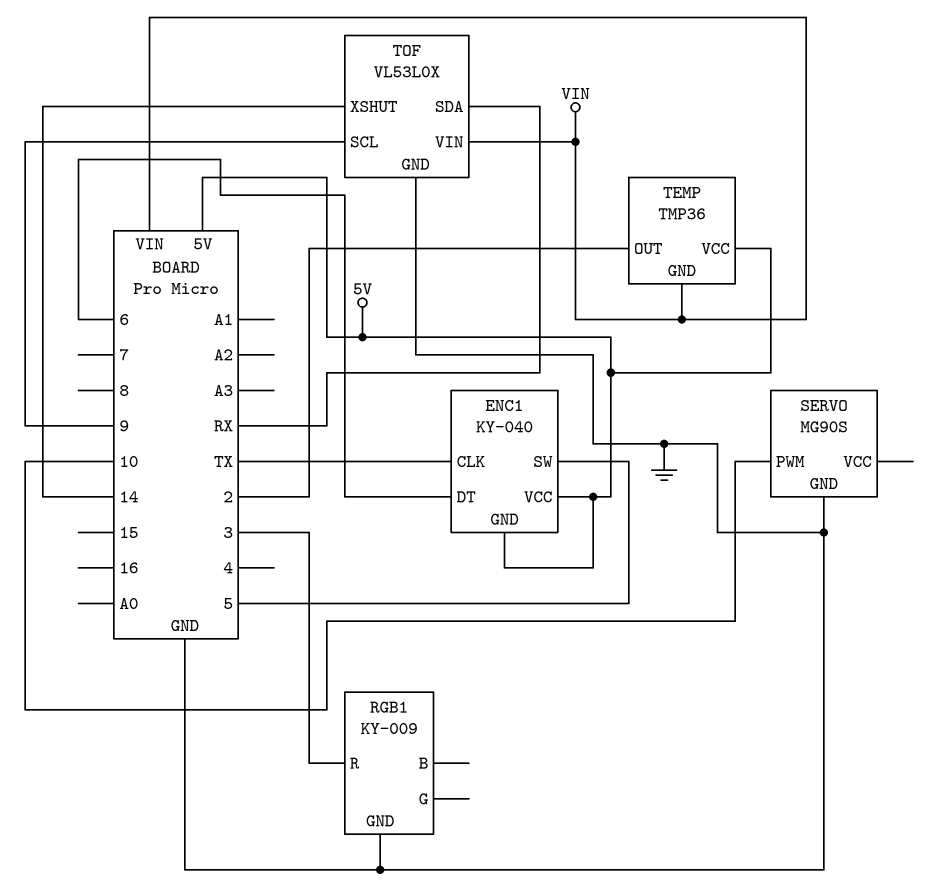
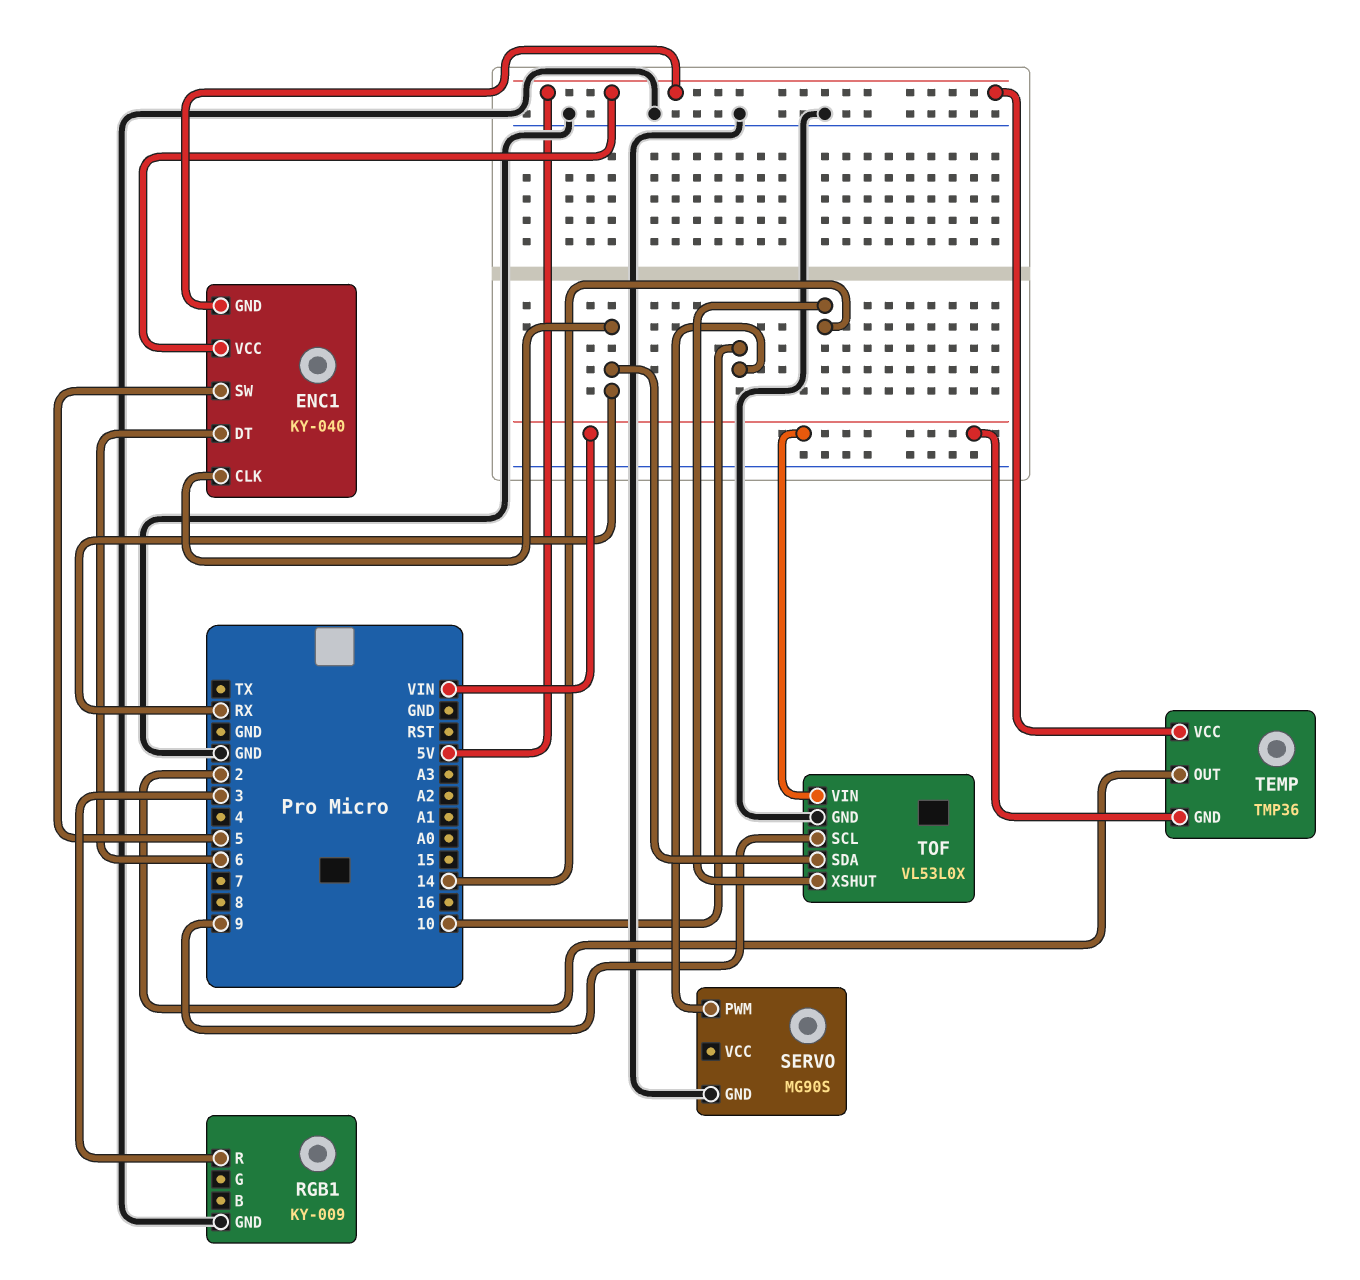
ENC1 pin CLK: TX -> RX

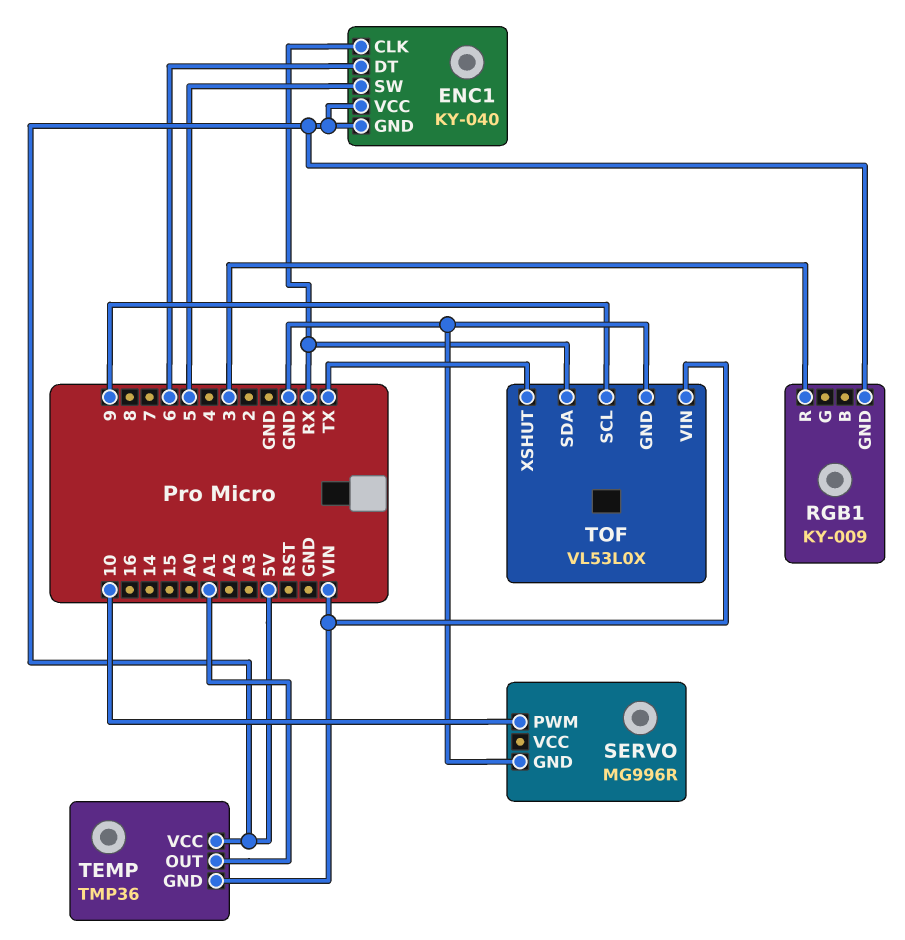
RGB1 pin GND: GND -> 5V
SERVO: MG90S -> MG996R
TEMP pin OUT: 2 -> A1
TOF pin XSHUT: 14 -> TX

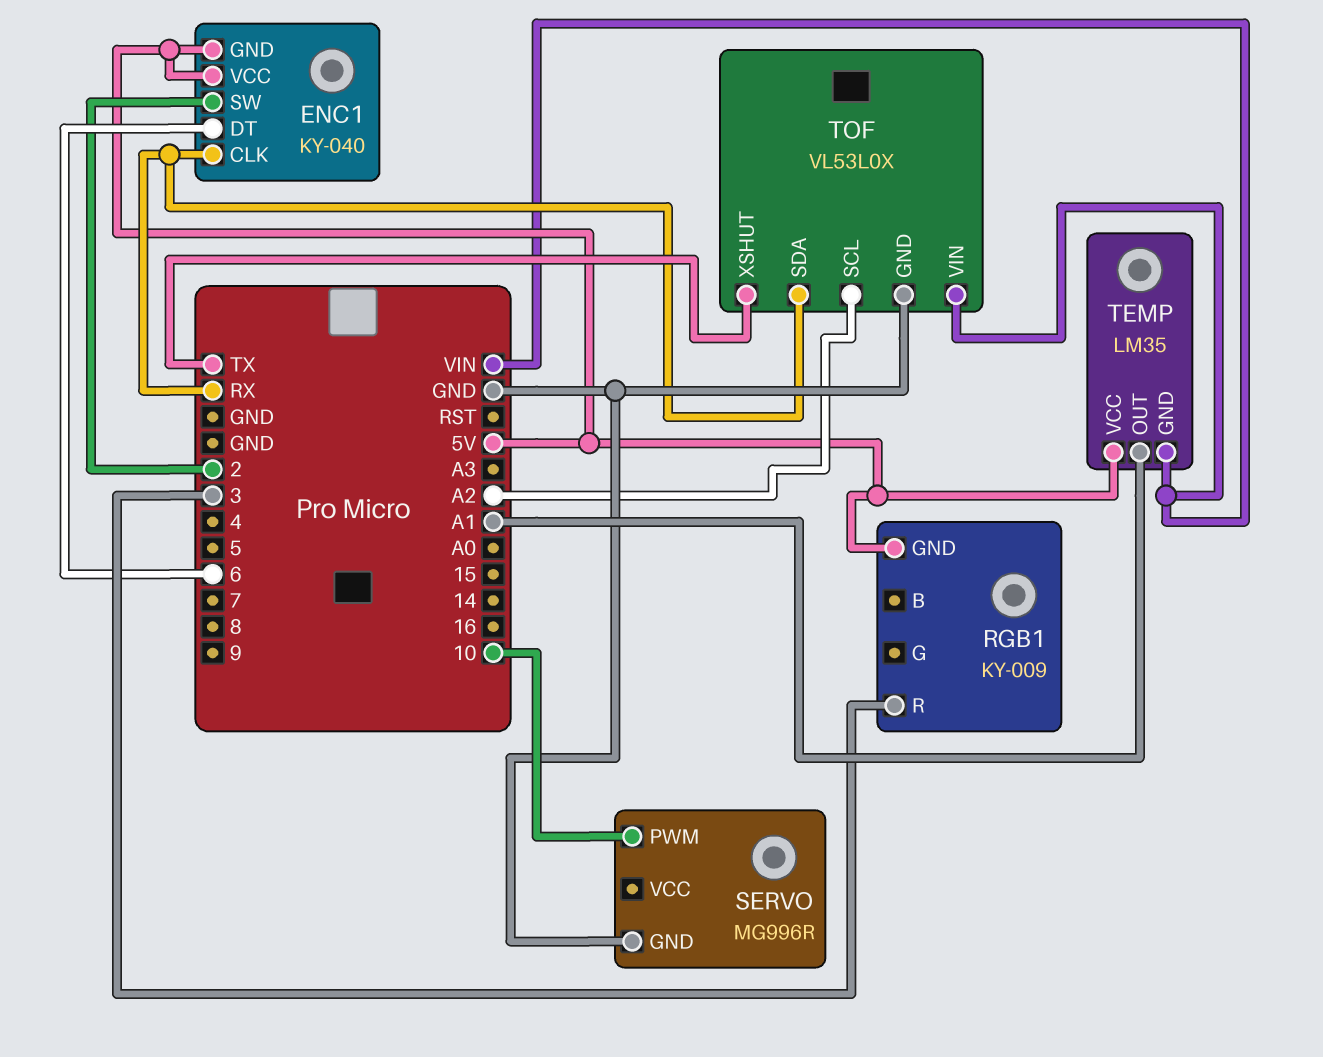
ENC1 pin SW: 5 -> 2
TEMP: TMP36 -> LM35
TOF pin SCL: 9 -> A2

